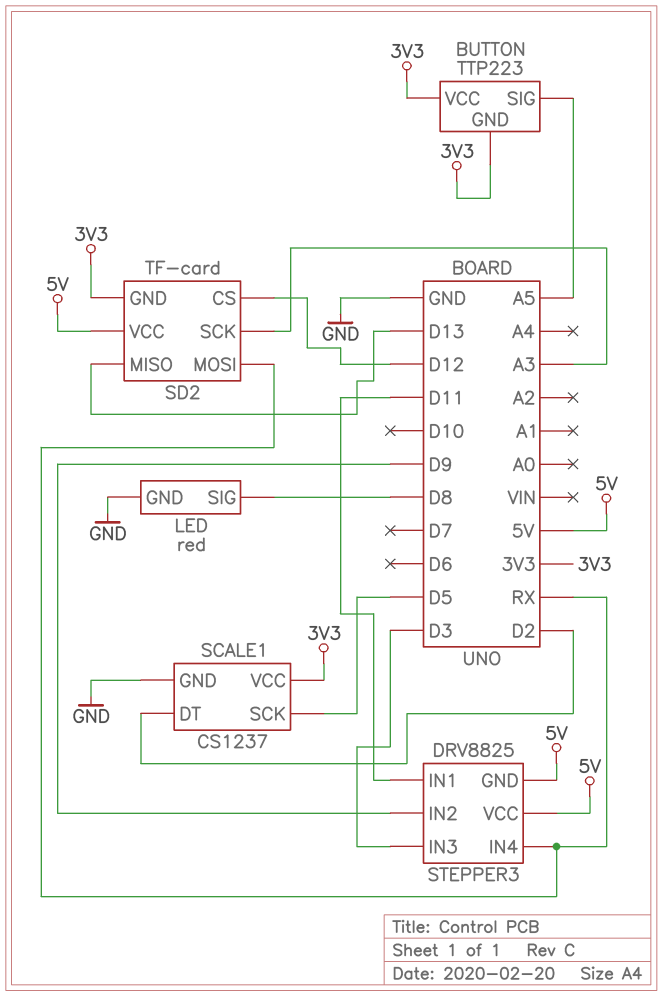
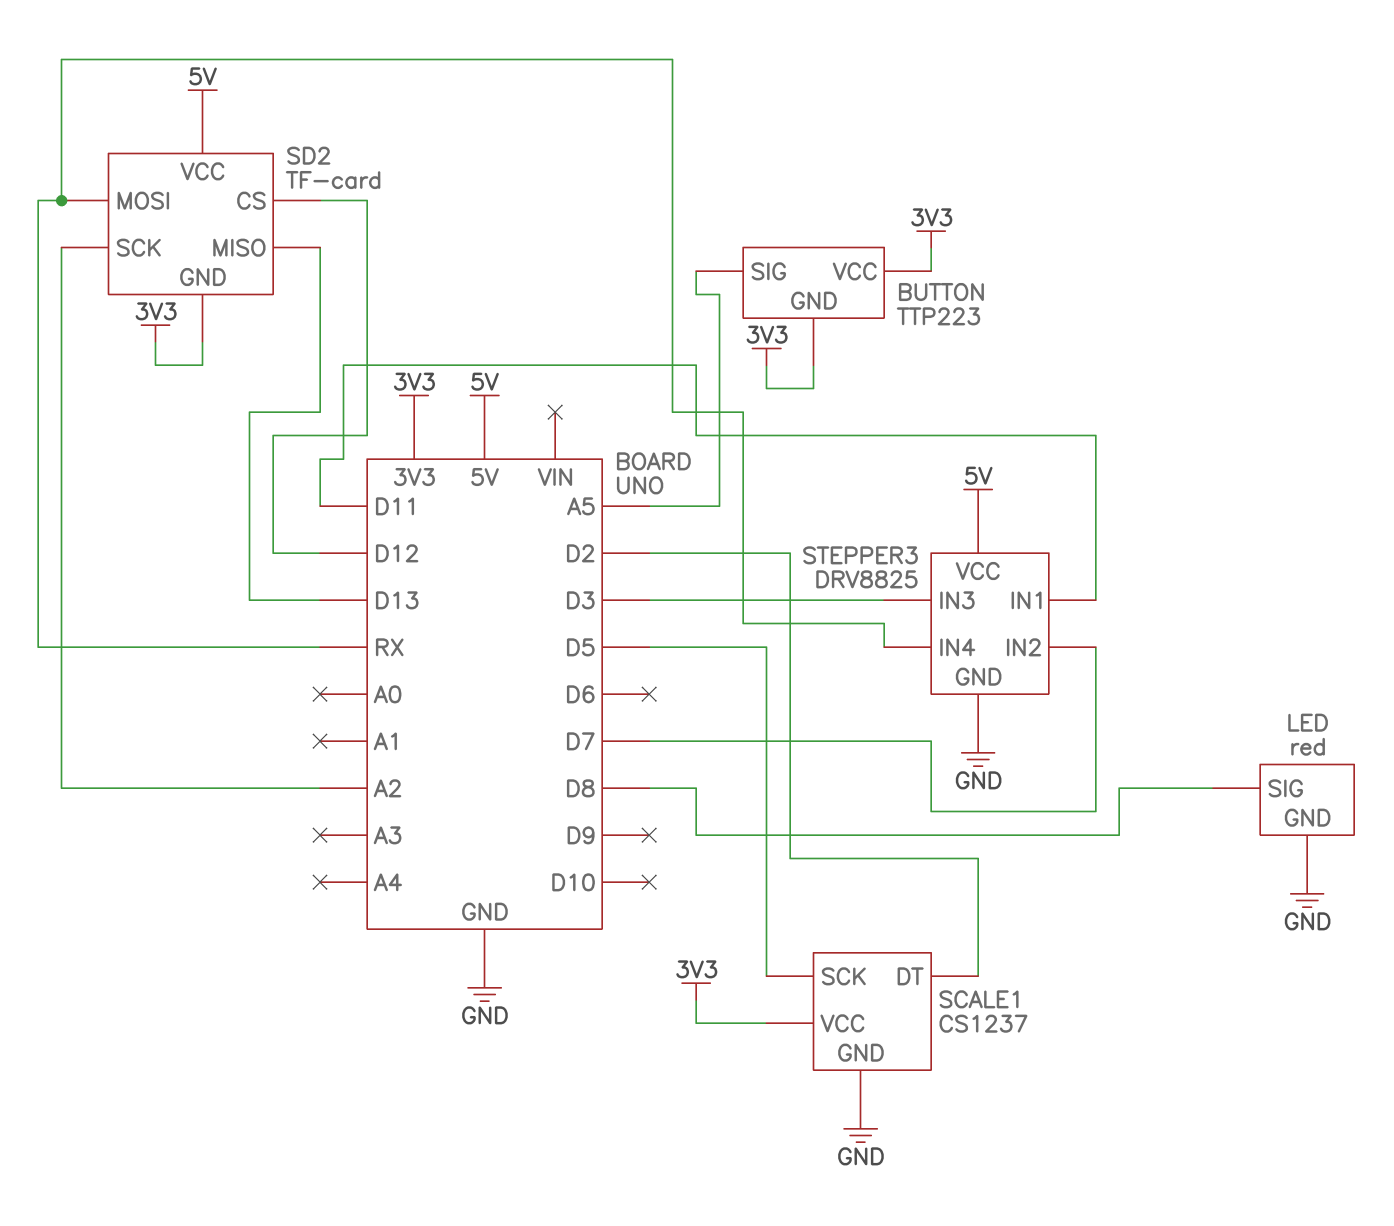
SD2 pin SCK: A3 -> A2
STEPPER3 pin GND: 5V -> GND
STEPPER3 pin IN2: D9 -> D7

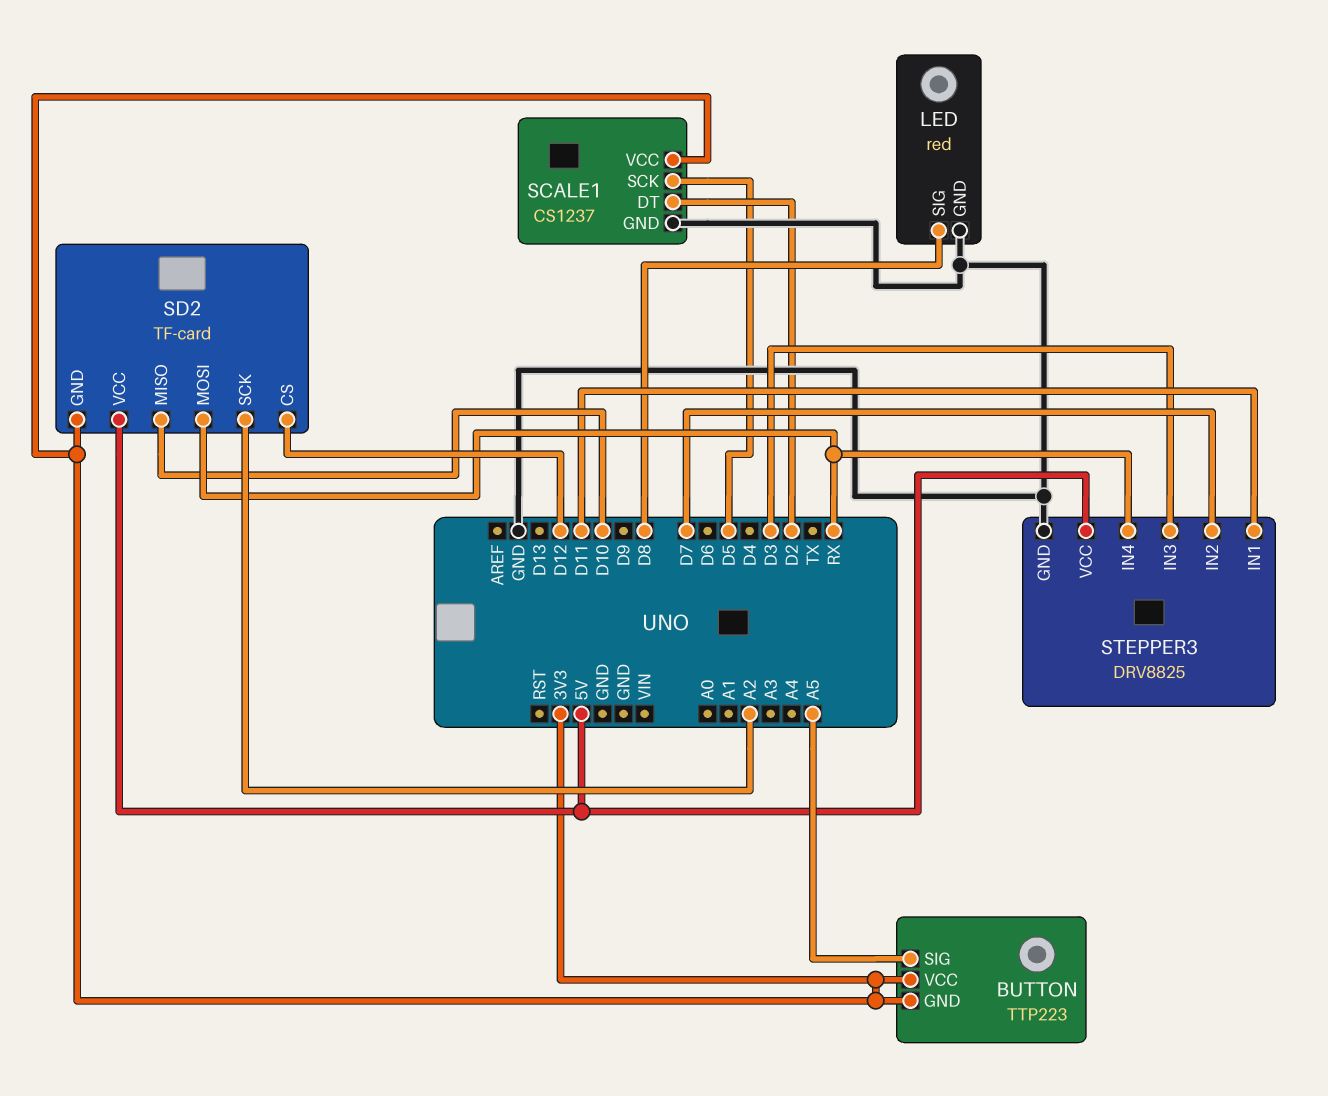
SD2 pin MISO: D13 -> D10

